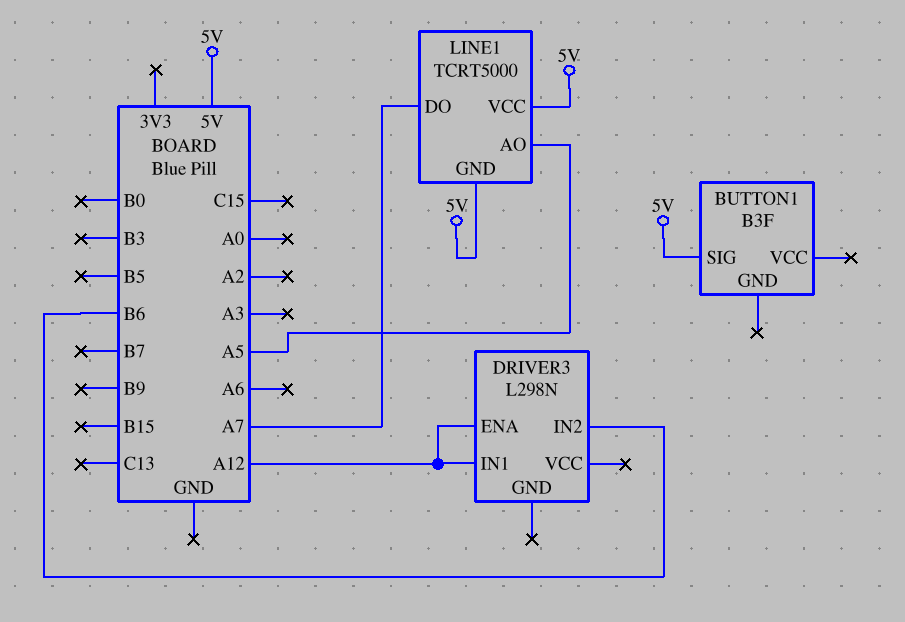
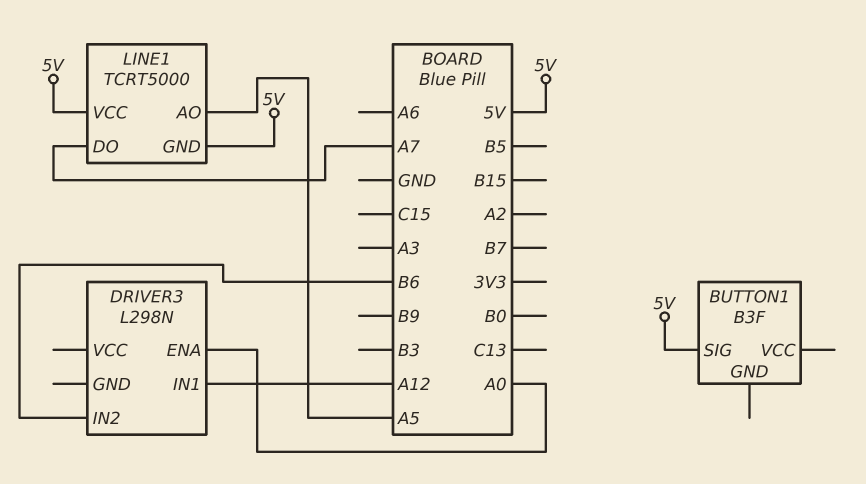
DRIVER3 pin ENA: A12 -> A0

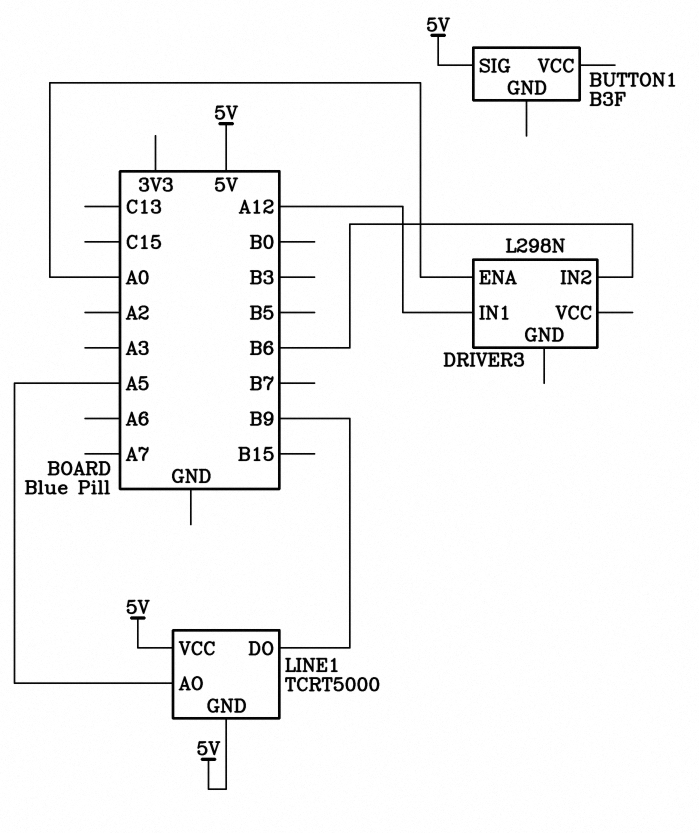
LINE1 pin DO: A7 -> B9

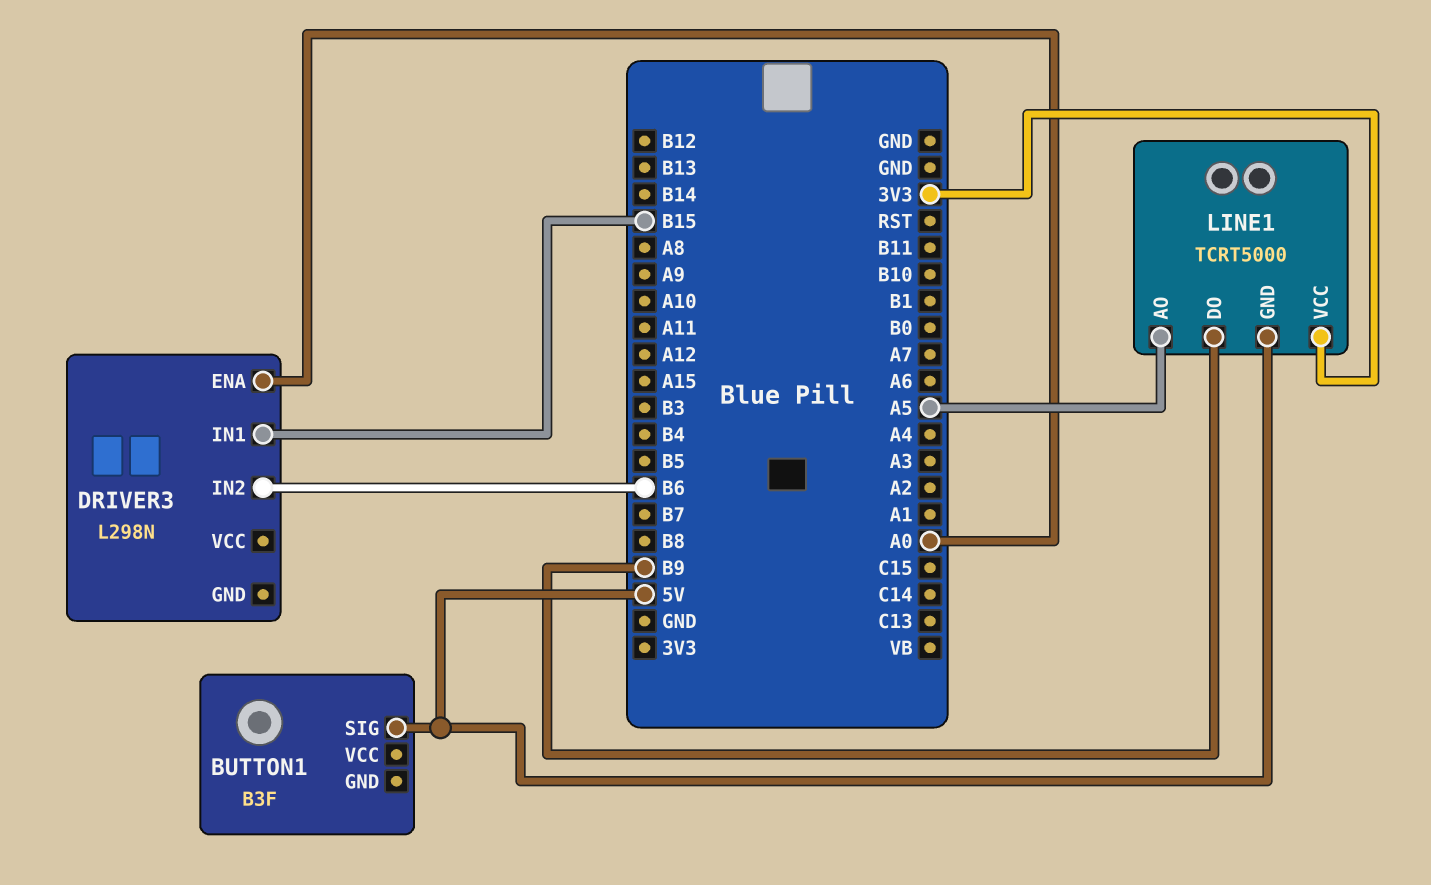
DRIVER3 pin IN1: A12 -> B15
LINE1 pin VCC: 5V -> 3V3

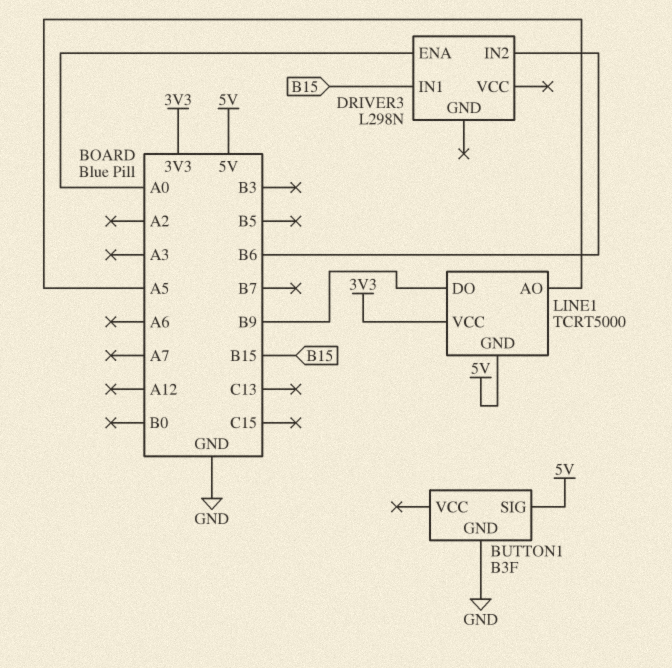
BUTTON1 pin GND: none -> GND

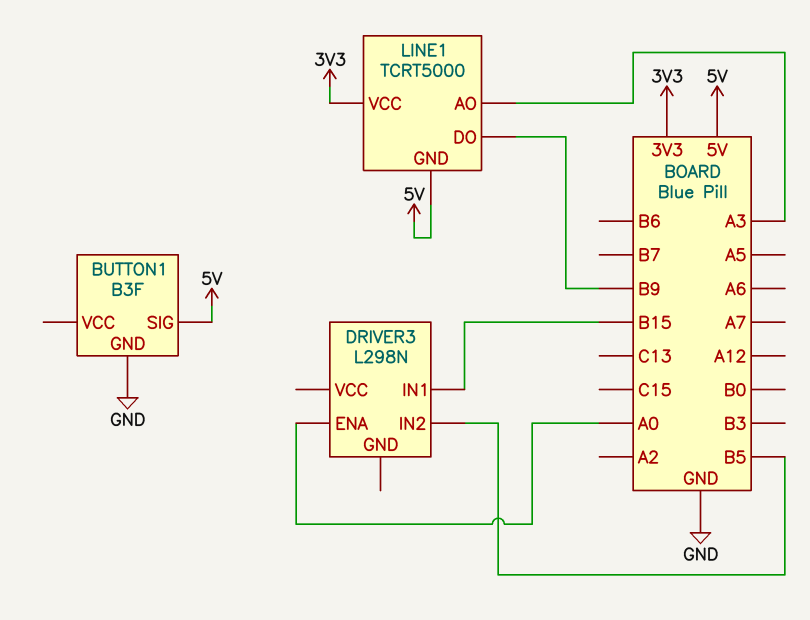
DRIVER3 pin IN2: B6 -> B5
LINE1 pin AO: A5 -> A3

